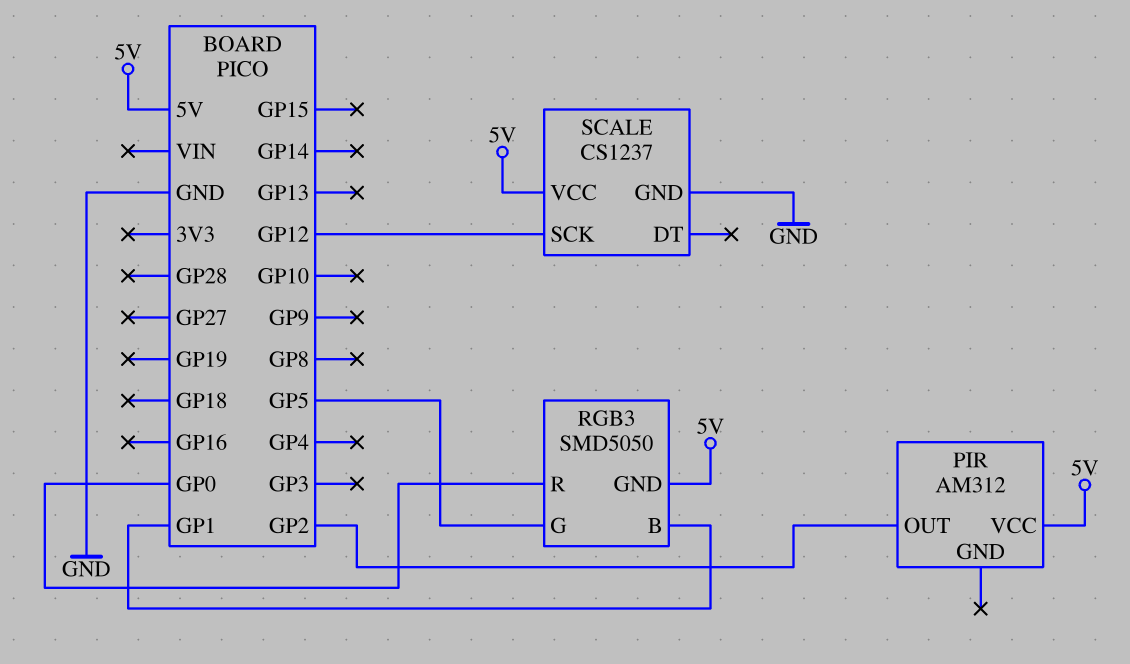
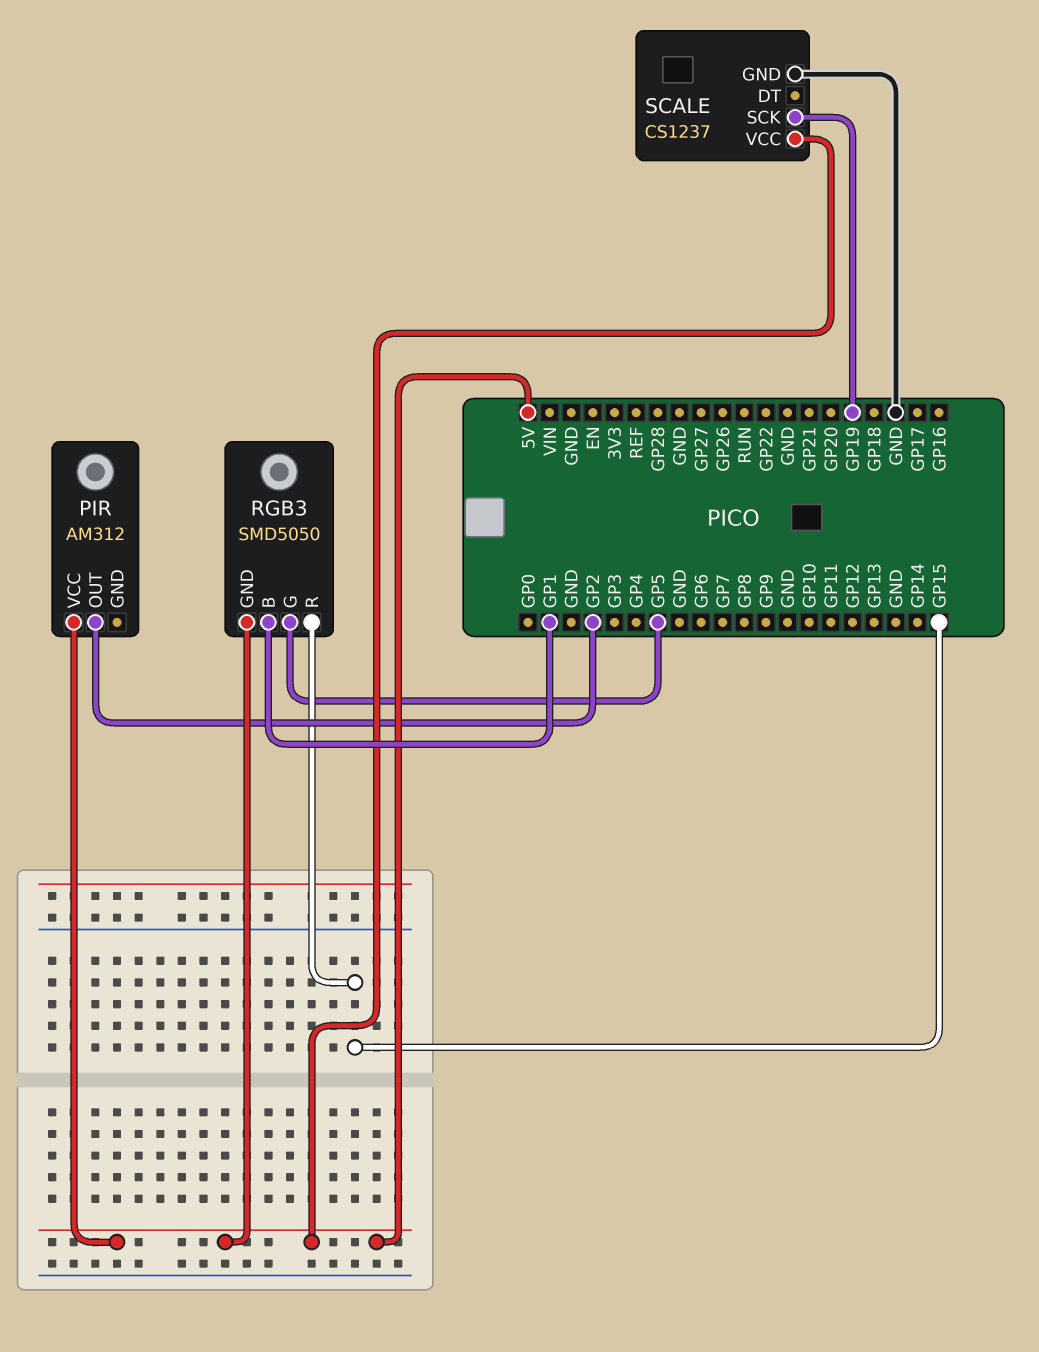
RGB3 pin R: GP0 -> GP15
SCALE pin SCK: GP12 -> GP19

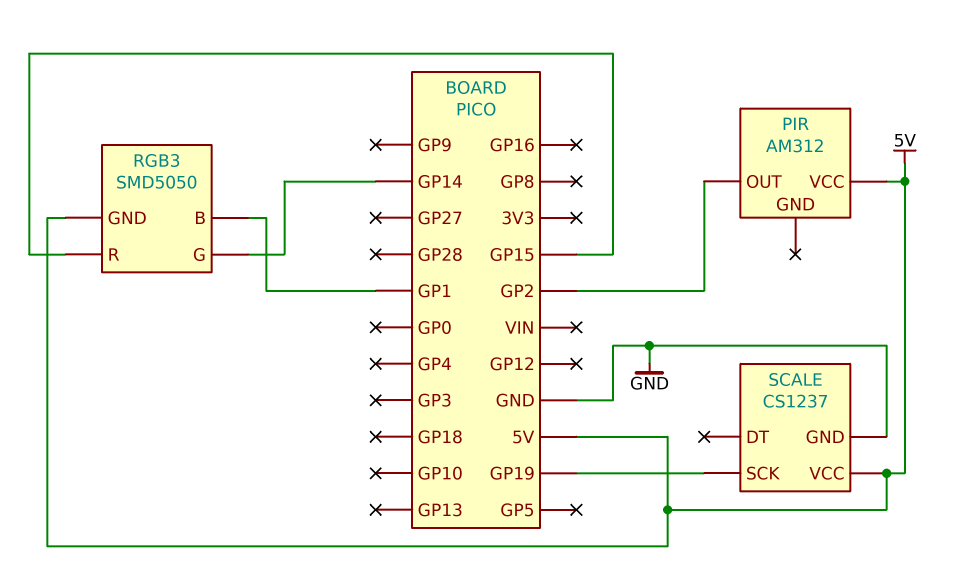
RGB3 pin G: GP5 -> GP14

